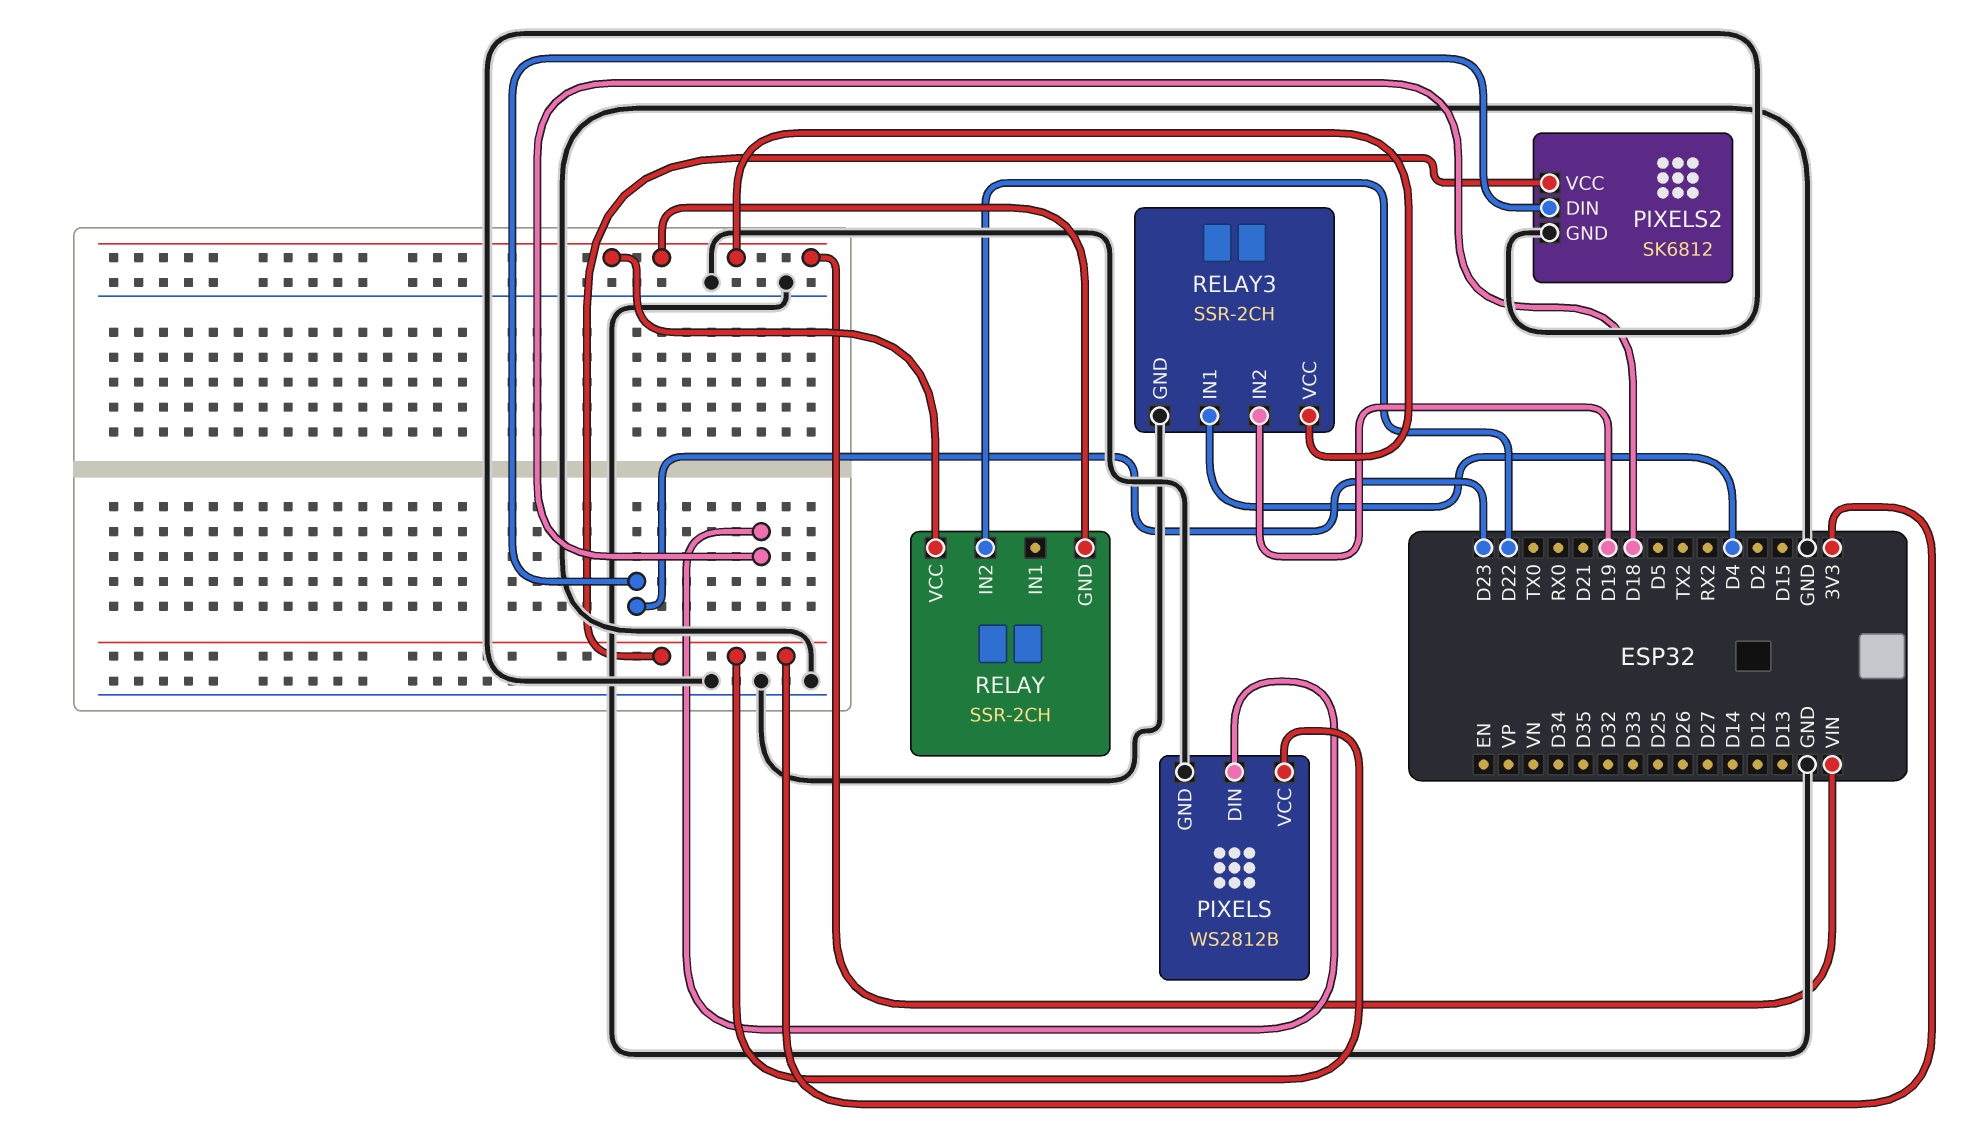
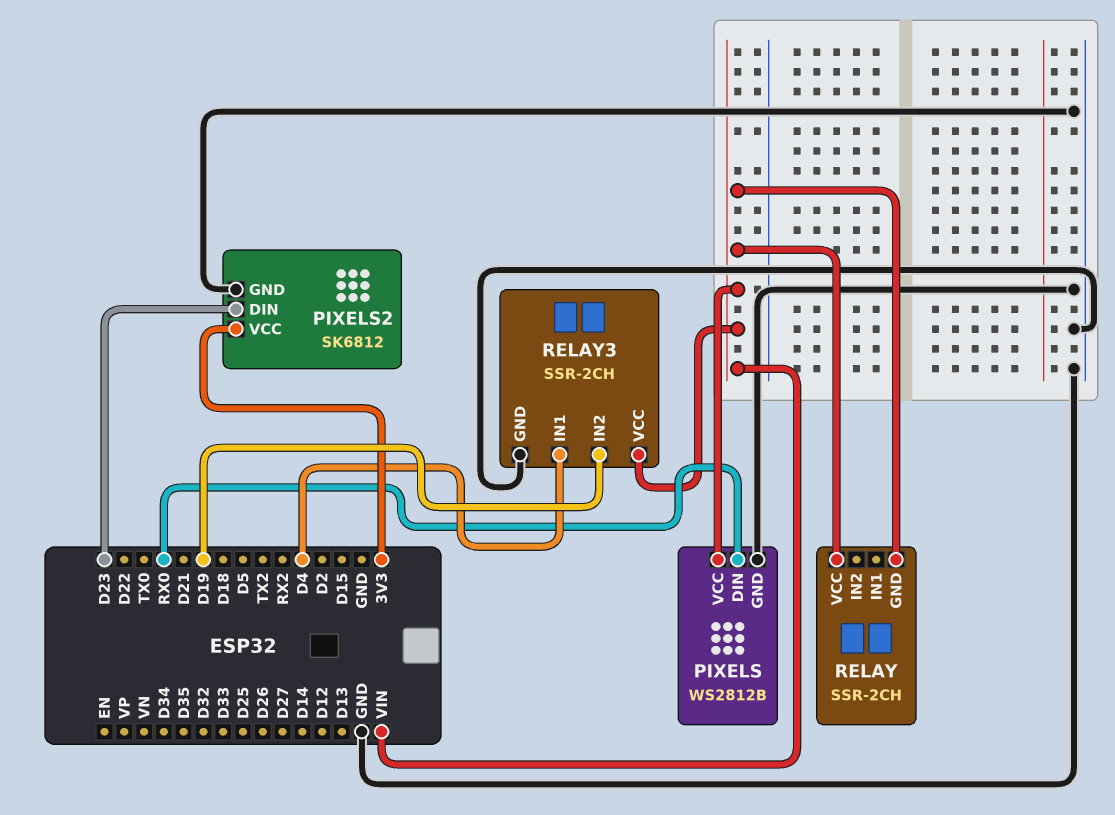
PIXELS pin DIN: D18 -> RX0
PIXELS pin VCC: 3V3 -> VIN
RELAY pin IN2: D22 -> none

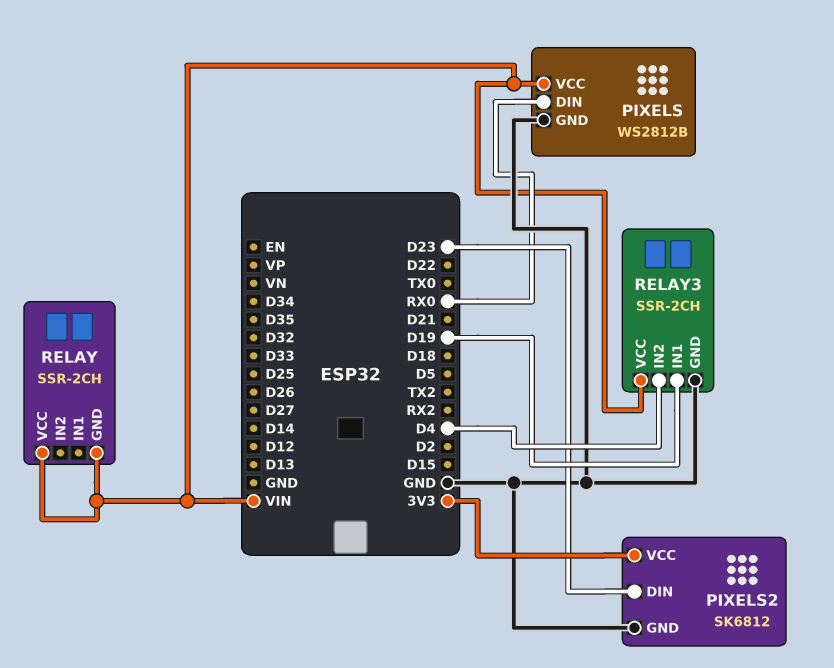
RELAY3 pin IN1: D4 -> D19
RELAY3 pin IN2: D19 -> D4

